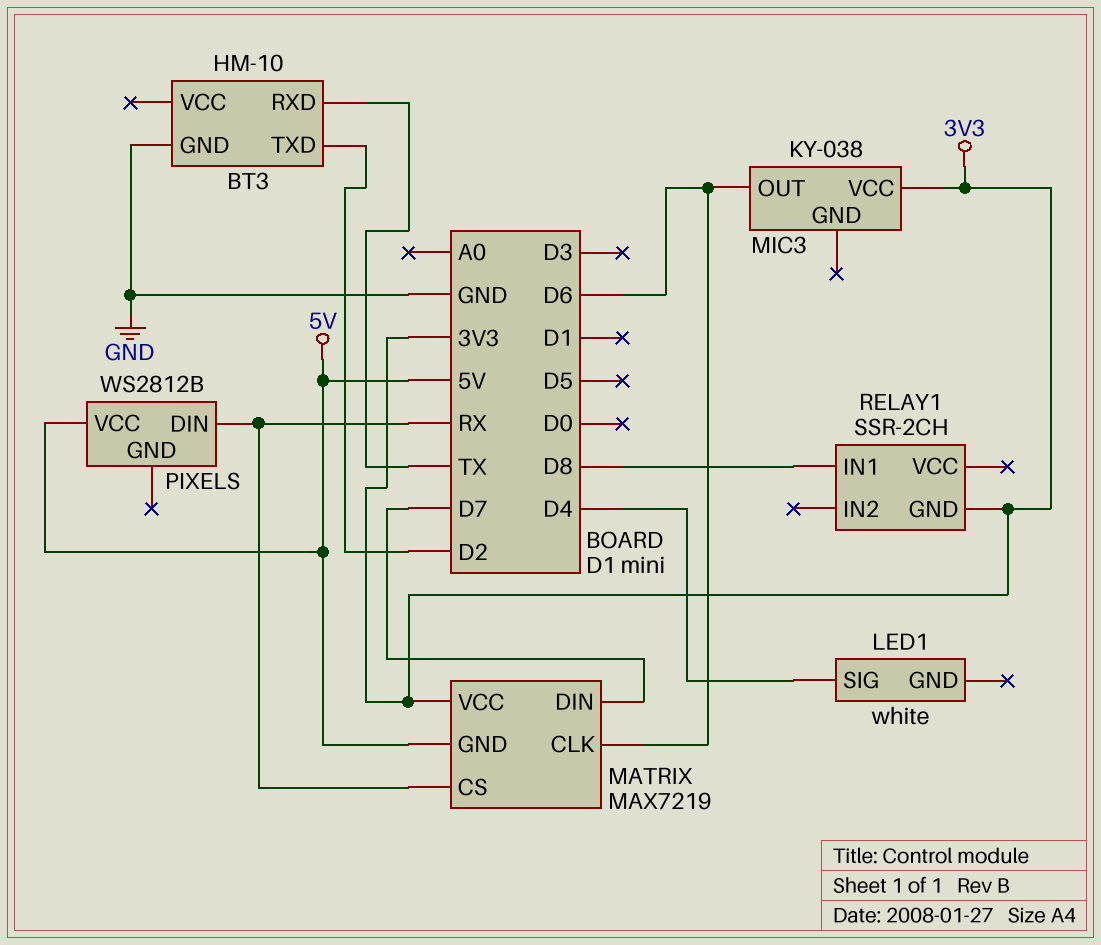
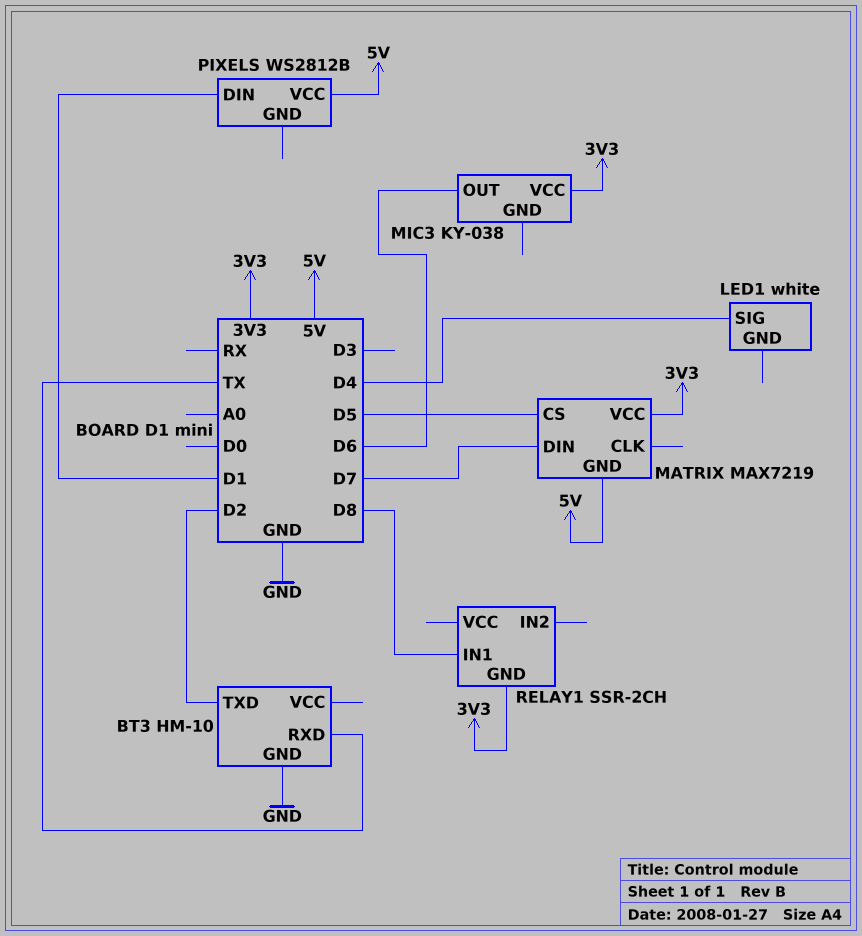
MATRIX pin CLK: D6 -> none
MATRIX pin CS: RX -> D5
PIXELS pin DIN: RX -> D1

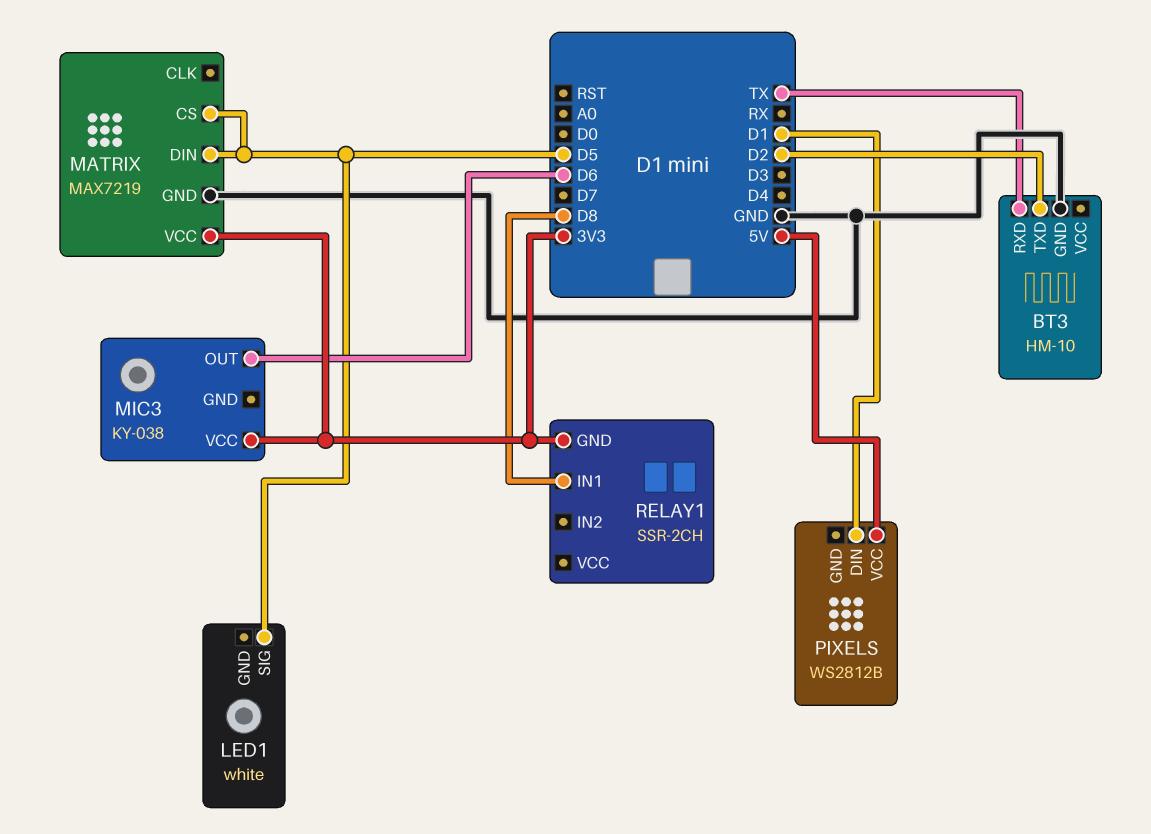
LED1 pin SIG: D4 -> D5
MATRIX pin DIN: D7 -> D5
MATRIX pin GND: 5V -> GND

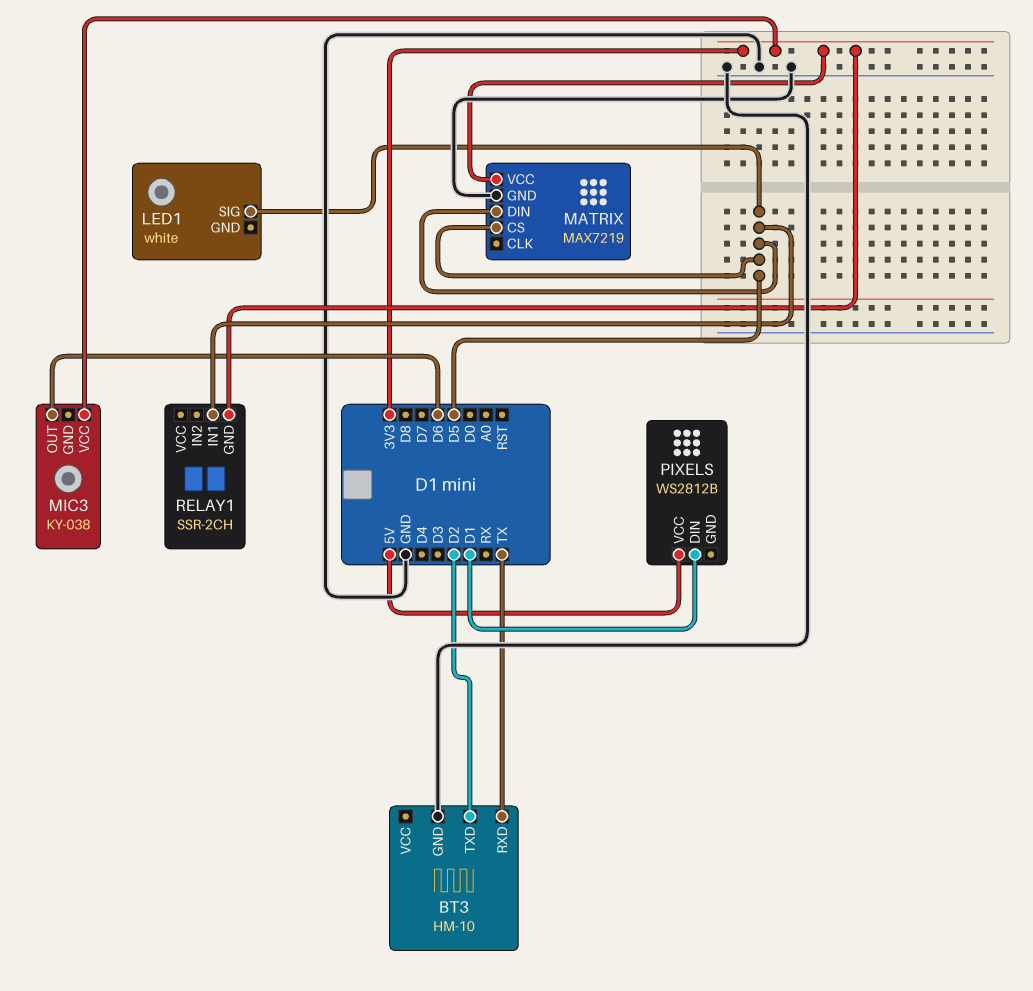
RELAY1 pin IN1: D8 -> D5

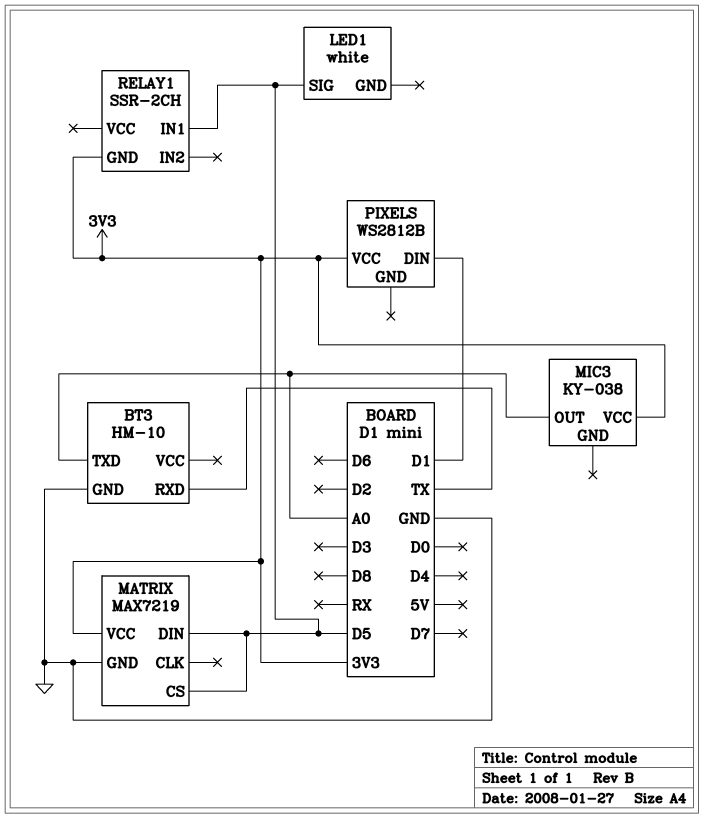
BT3 pin TXD: D2 -> A0
MIC3 pin OUT: D6 -> A0
PIXELS pin VCC: 5V -> 3V3

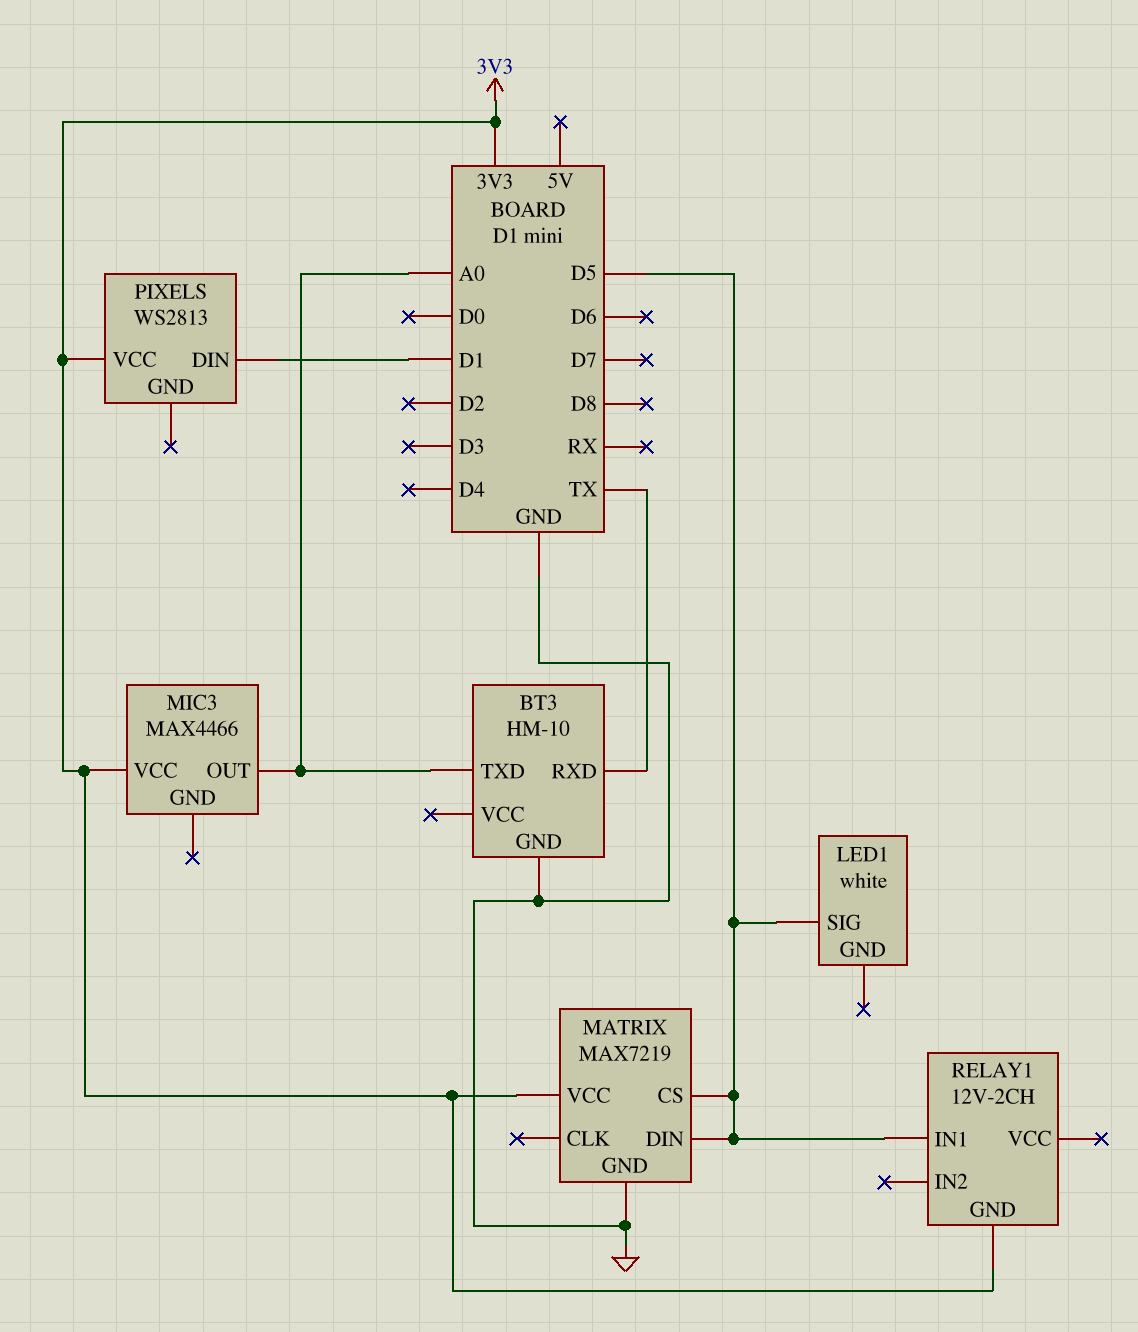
MIC3: KY-038 -> MAX4466
PIXELS: WS2812B -> WS2813
RELAY1: SSR-2CH -> 12V-2CH

